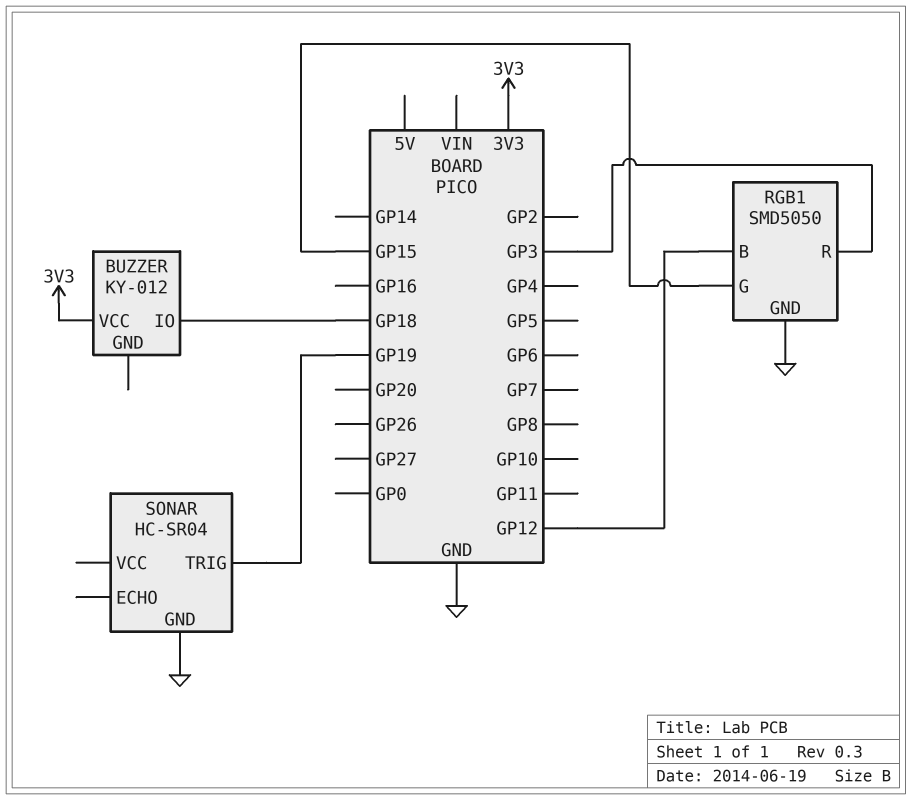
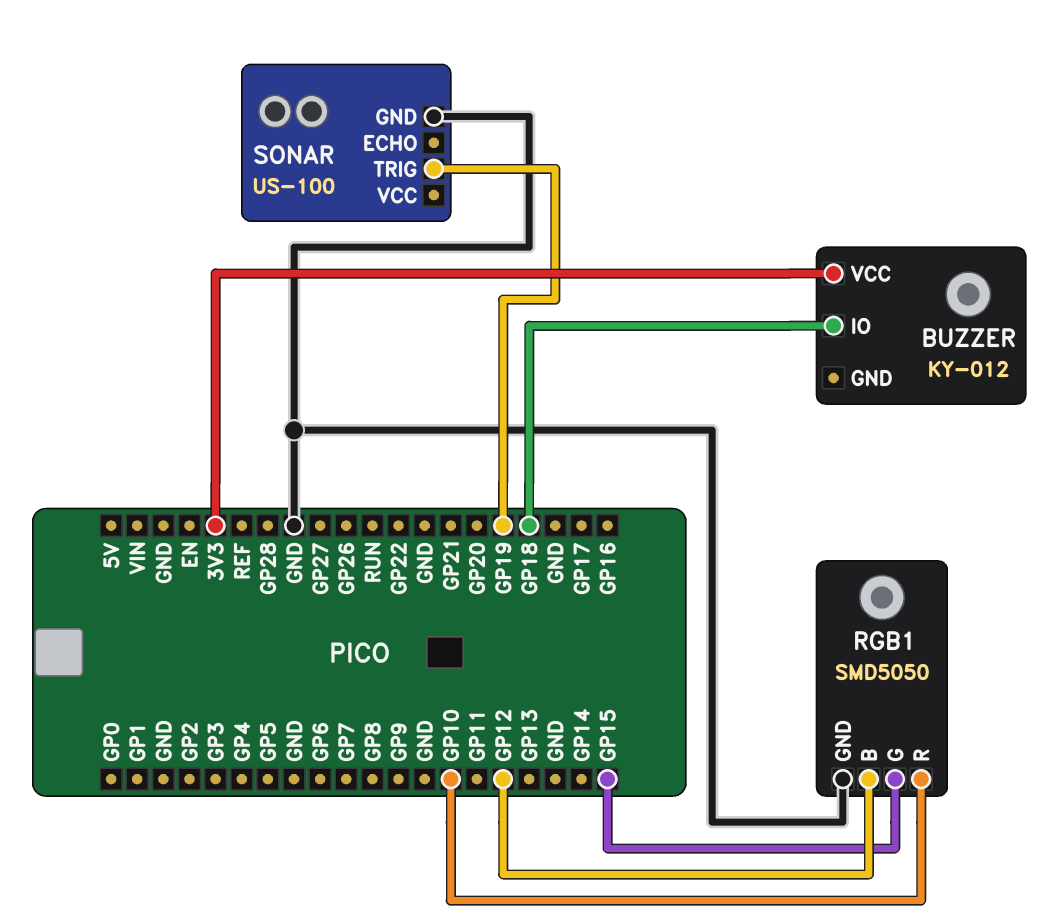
RGB1 pin R: GP3 -> GP10
SONAR: HC-SR04 -> US-100

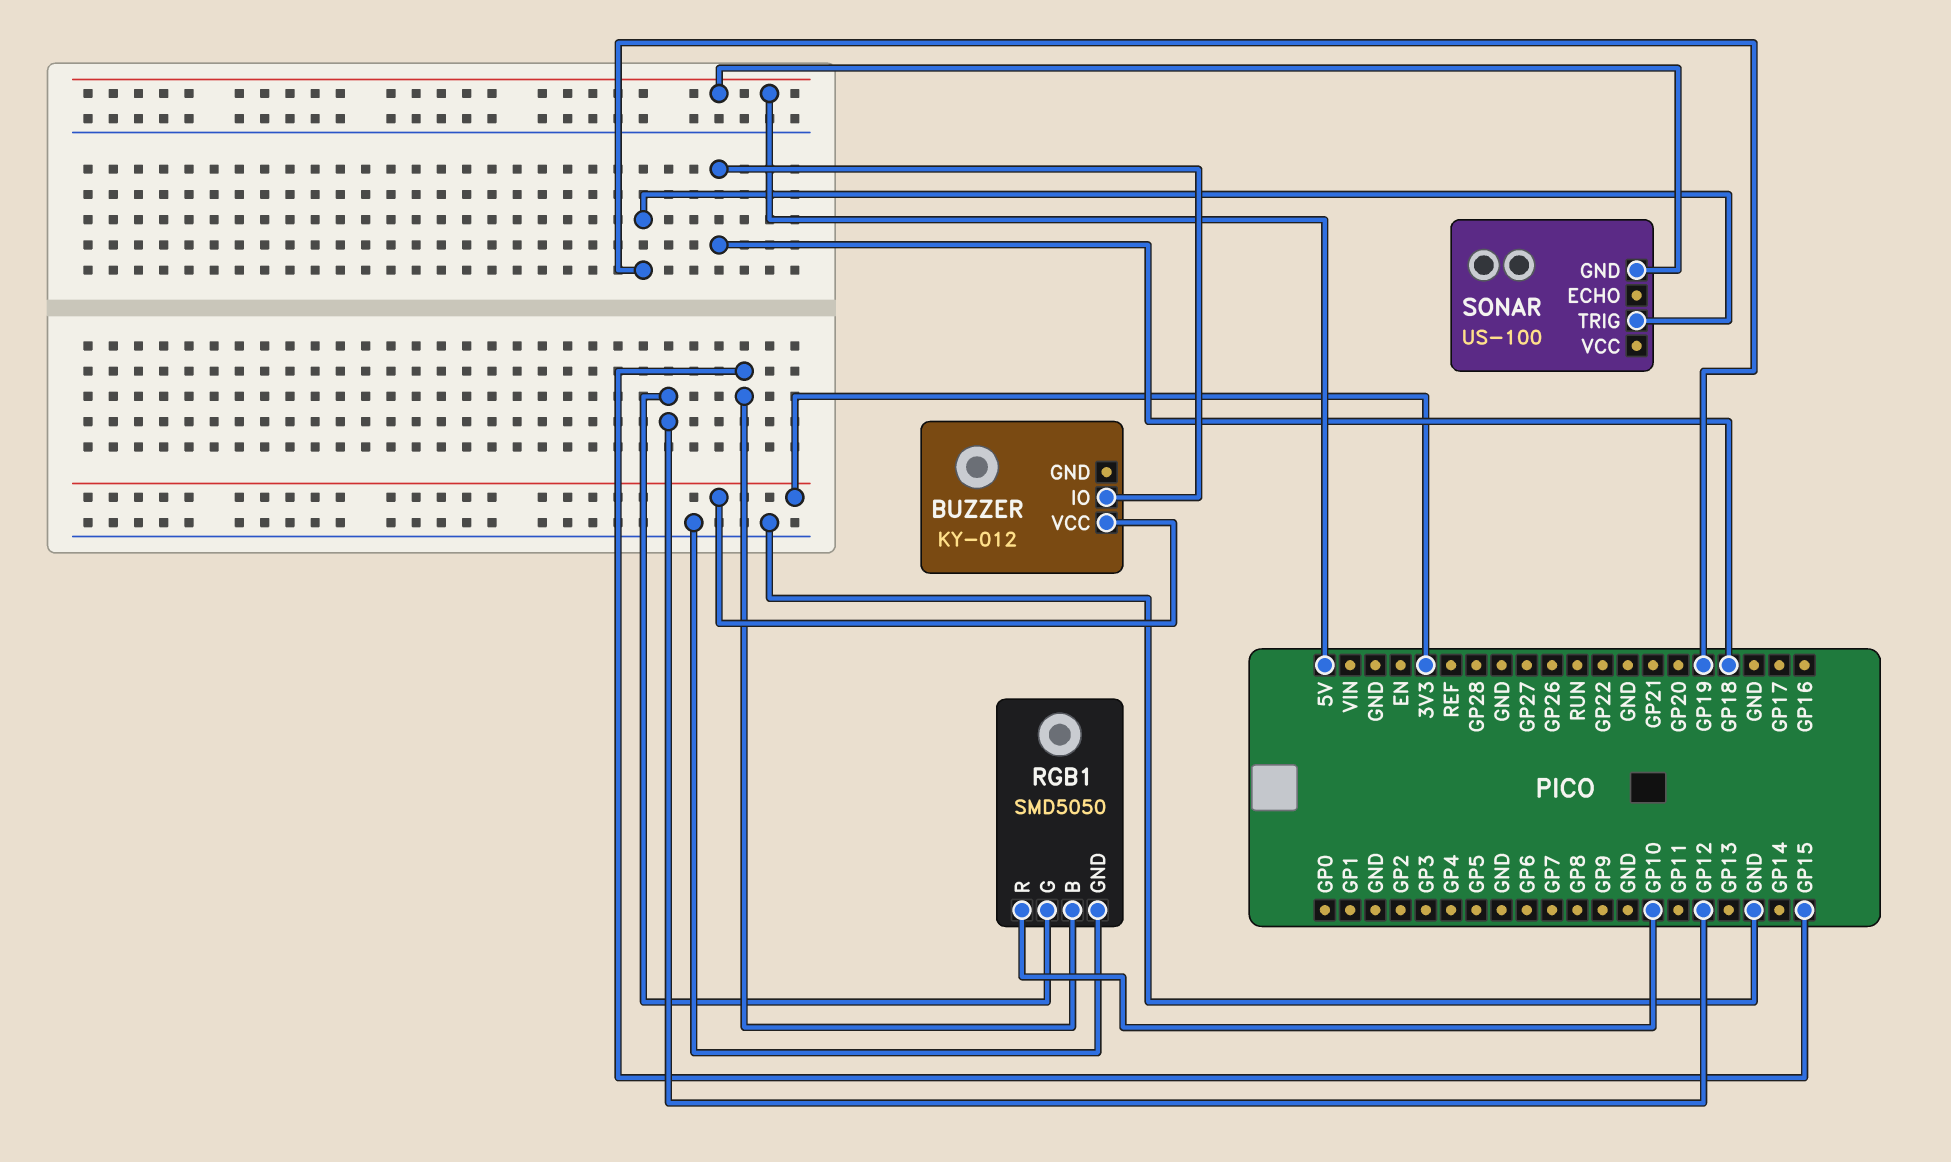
RGB1 pin B: GP12 -> GP15
RGB1 pin G: GP15 -> GP12
SONAR pin GND: GND -> 5V

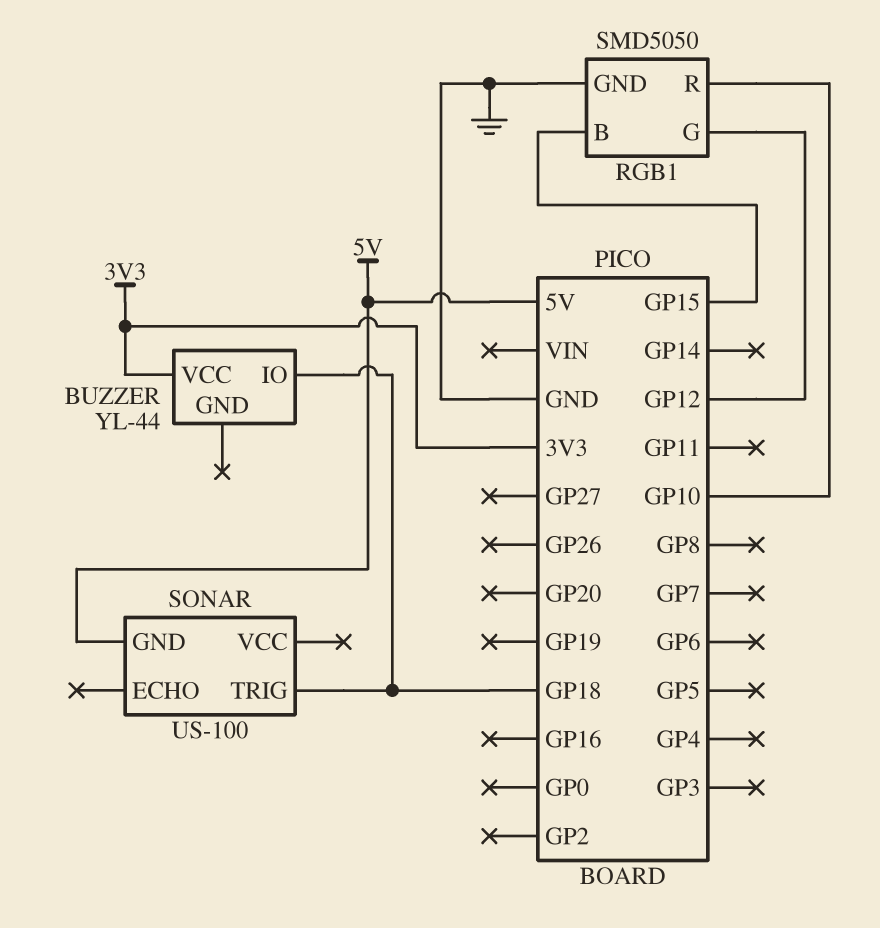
BUZZER: KY-012 -> YL-44
SONAR pin TRIG: GP19 -> GP18

